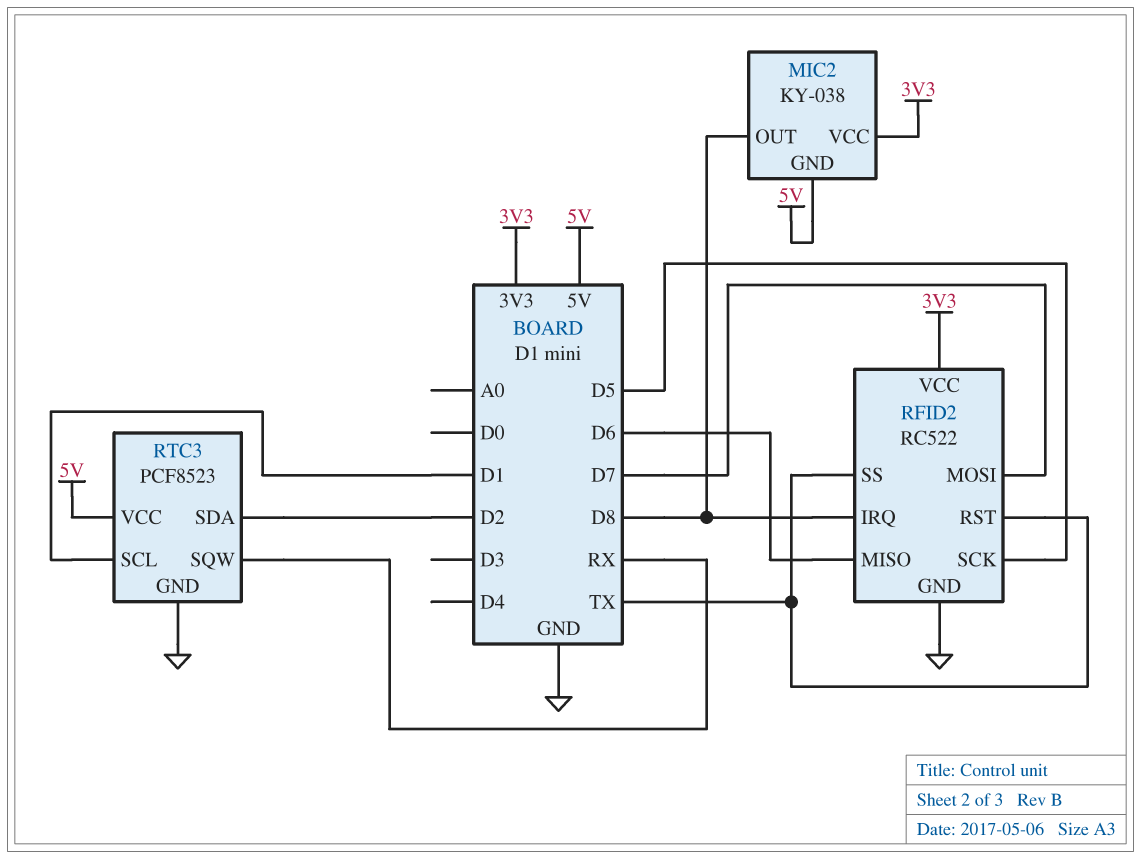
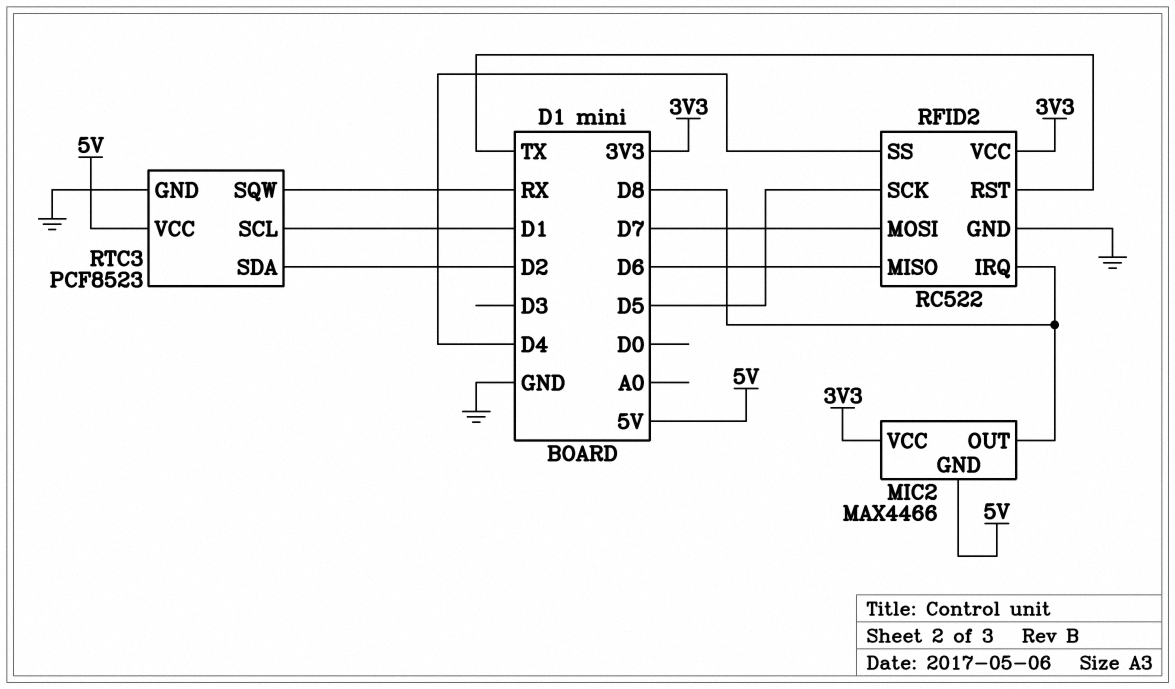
MIC2: KY-038 -> MAX4466
RFID2 pin SS: TX -> D4

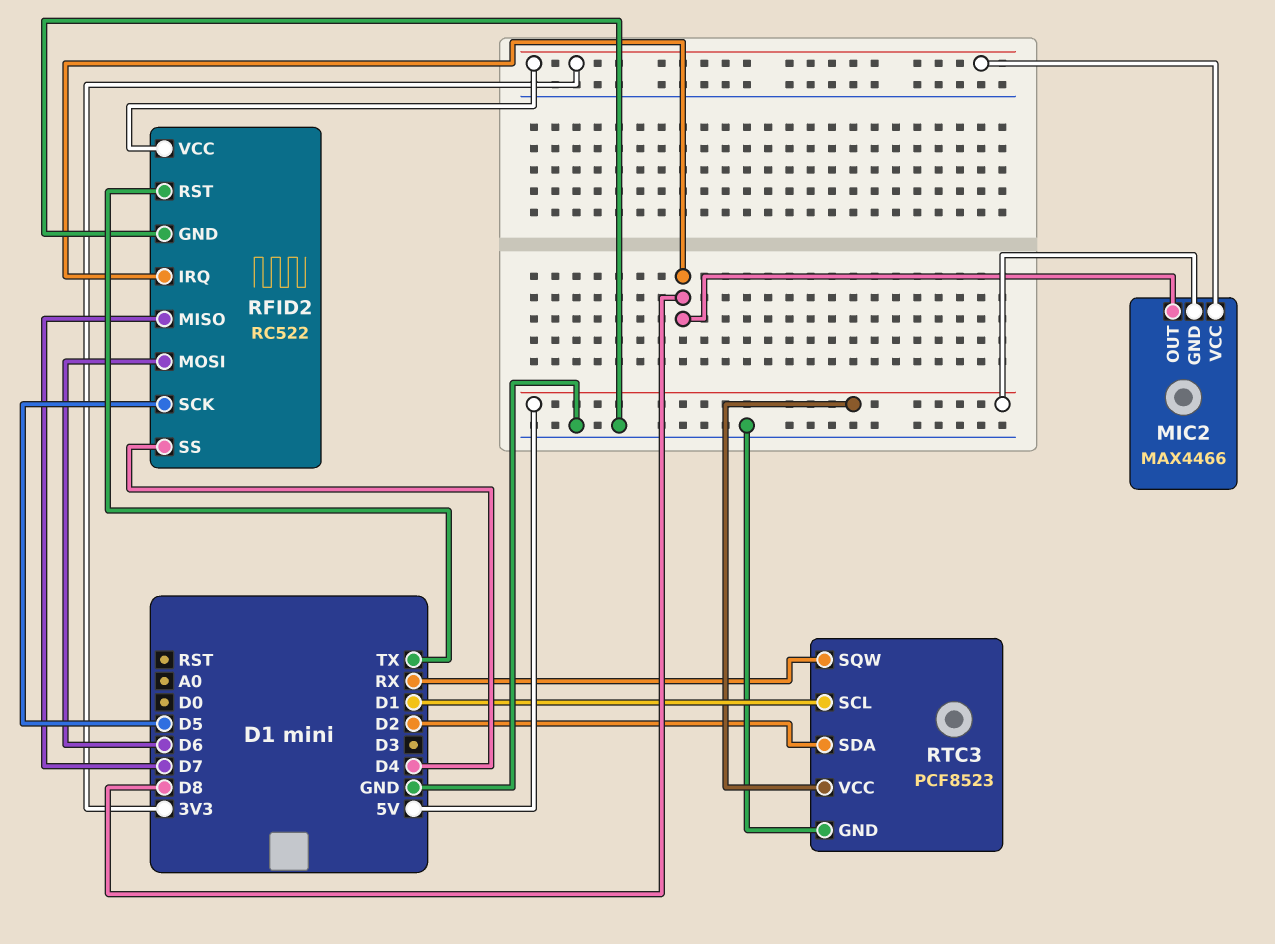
RFID2 pin MISO: D6 -> D7
RFID2 pin MOSI: D7 -> D6

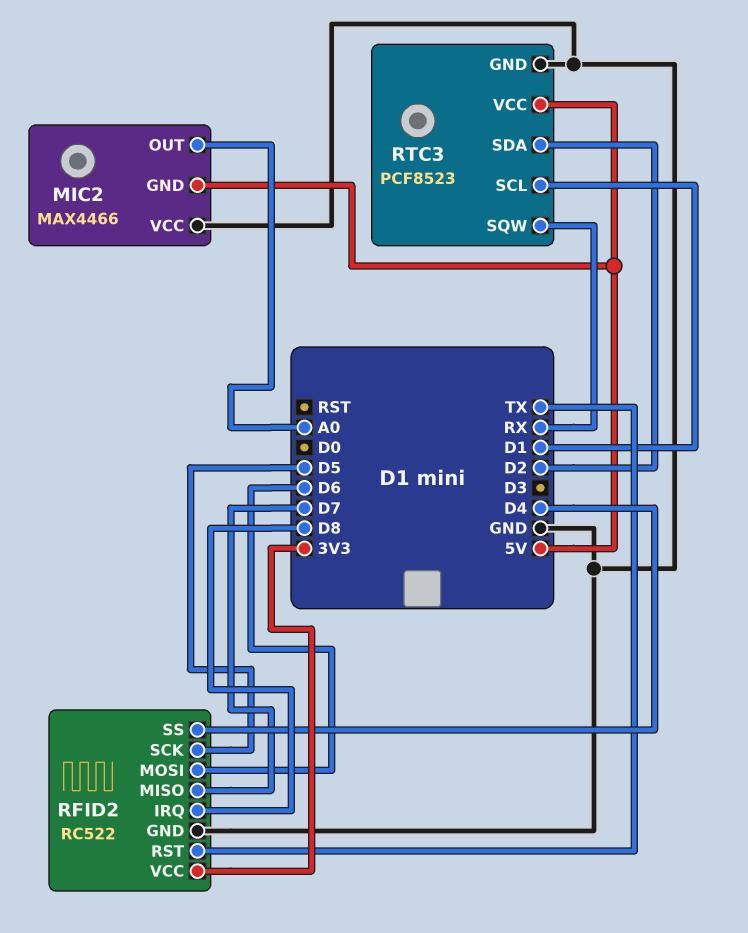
MIC2 pin OUT: D8 -> A0
MIC2 pin VCC: 3V3 -> GND

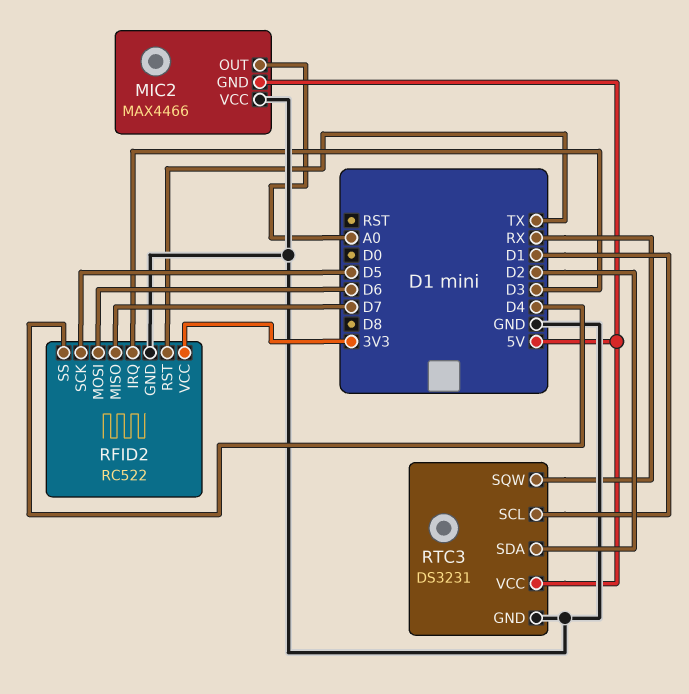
RFID2 pin IRQ: D8 -> D3
RTC3: PCF8523 -> DS3231

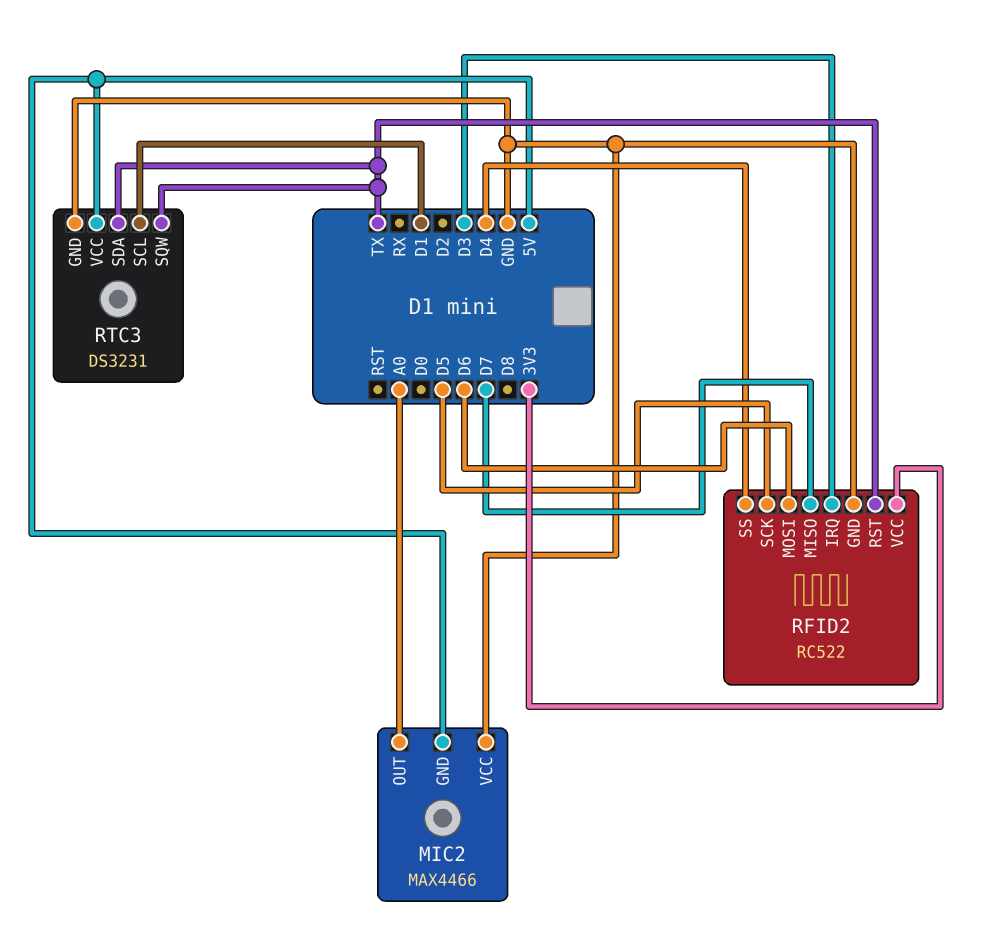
RTC3 pin SDA: D2 -> TX
RTC3 pin SQW: RX -> TX

